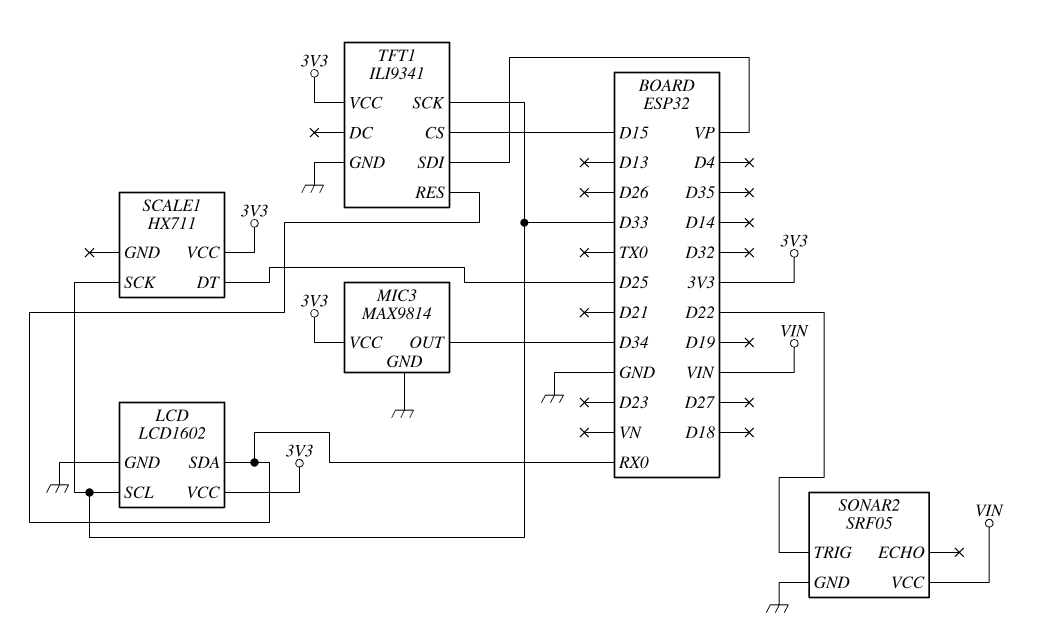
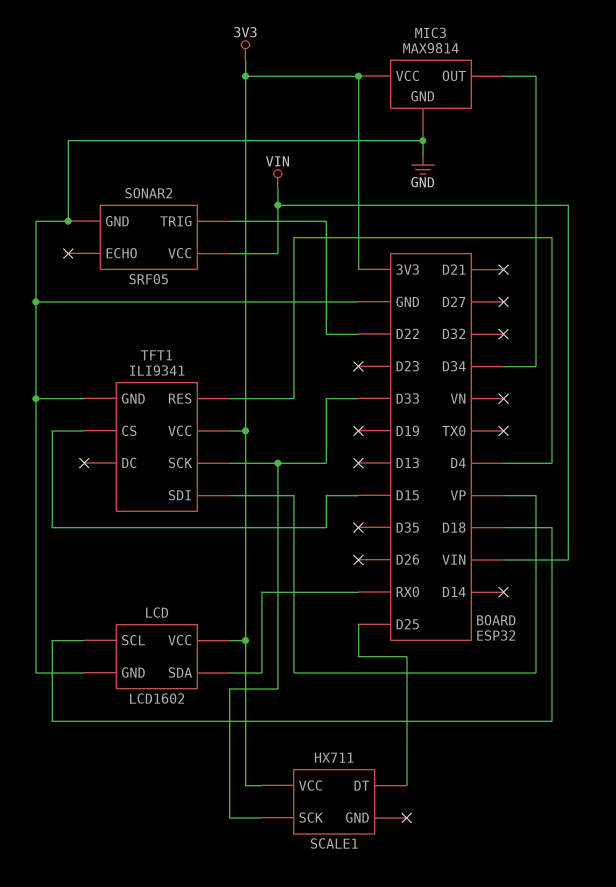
LCD pin SCL: D33 -> D18
TFT1 pin RES: RX0 -> D4

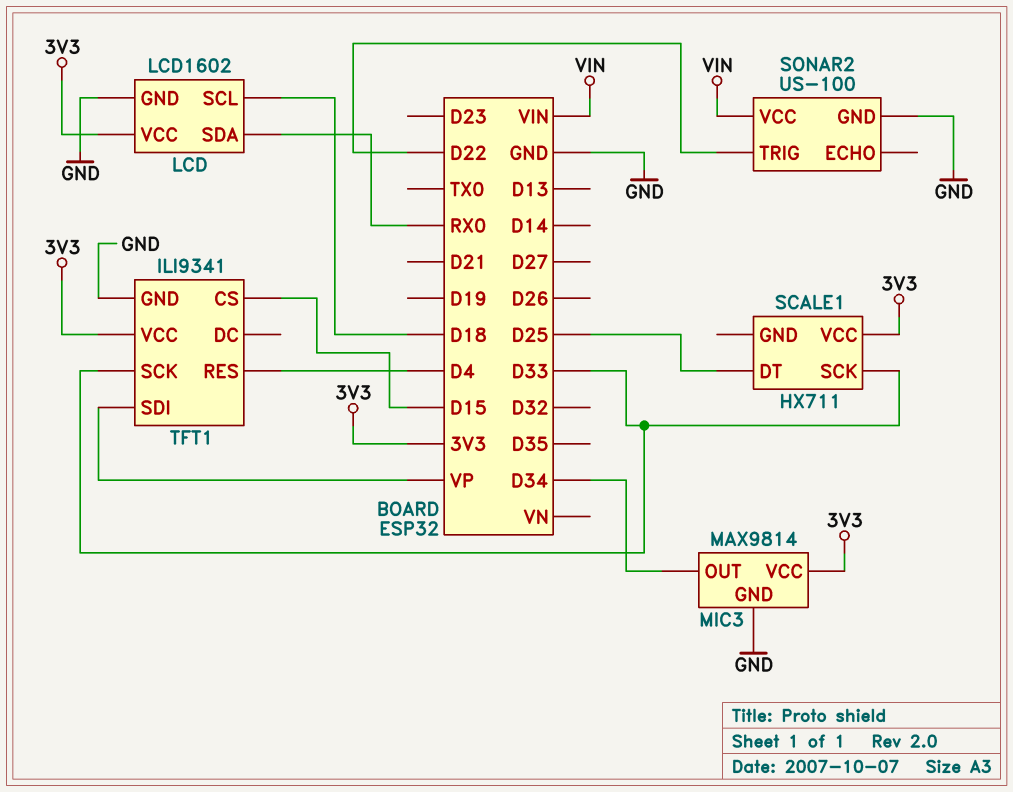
SONAR2: SRF05 -> US-100

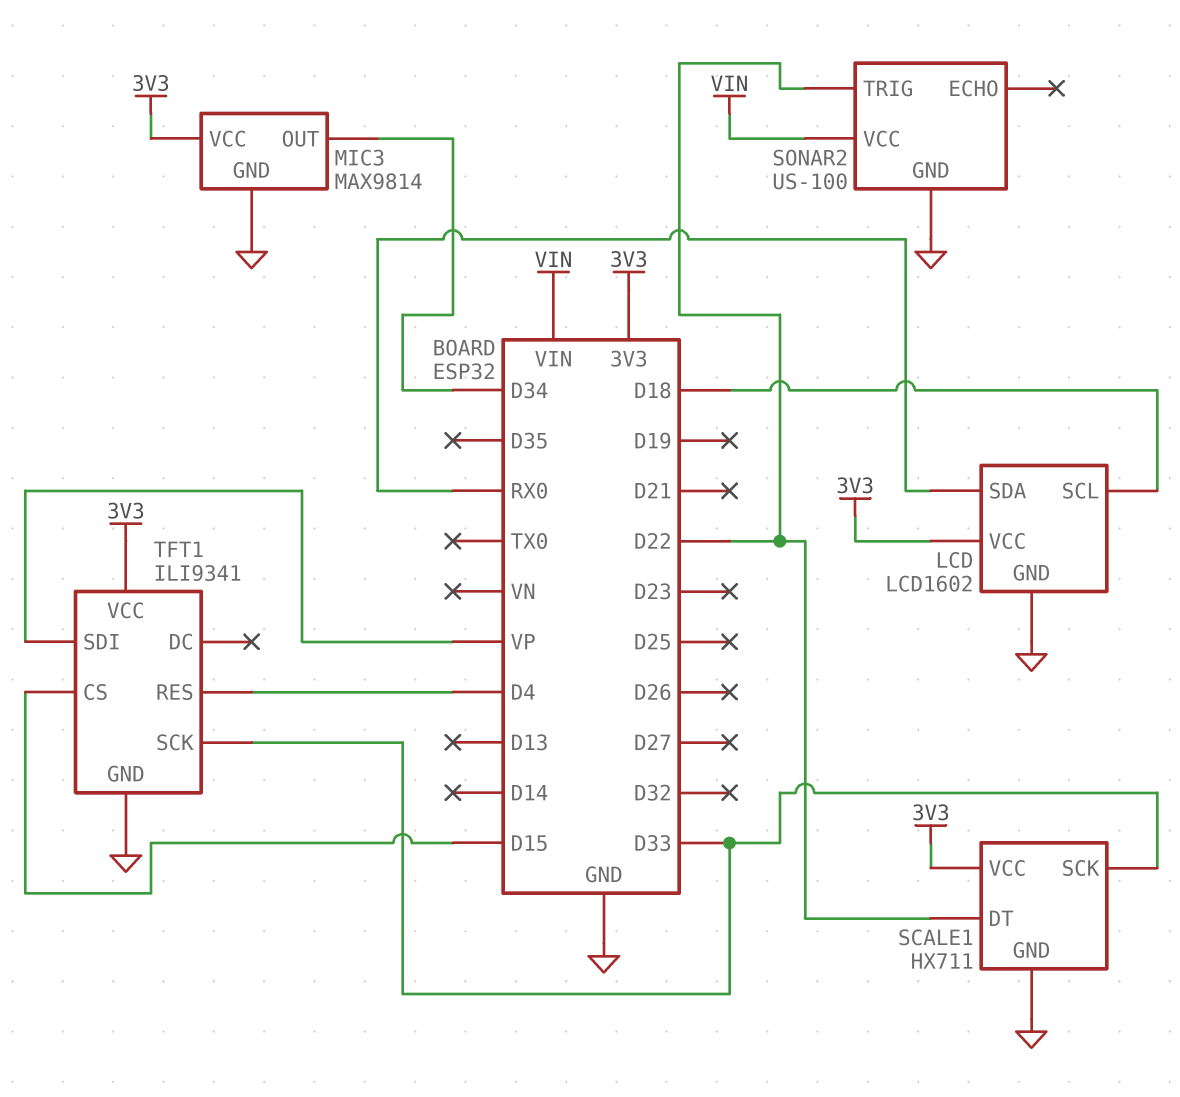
SCALE1 pin DT: D25 -> D22
SCALE1 pin GND: none -> GND

